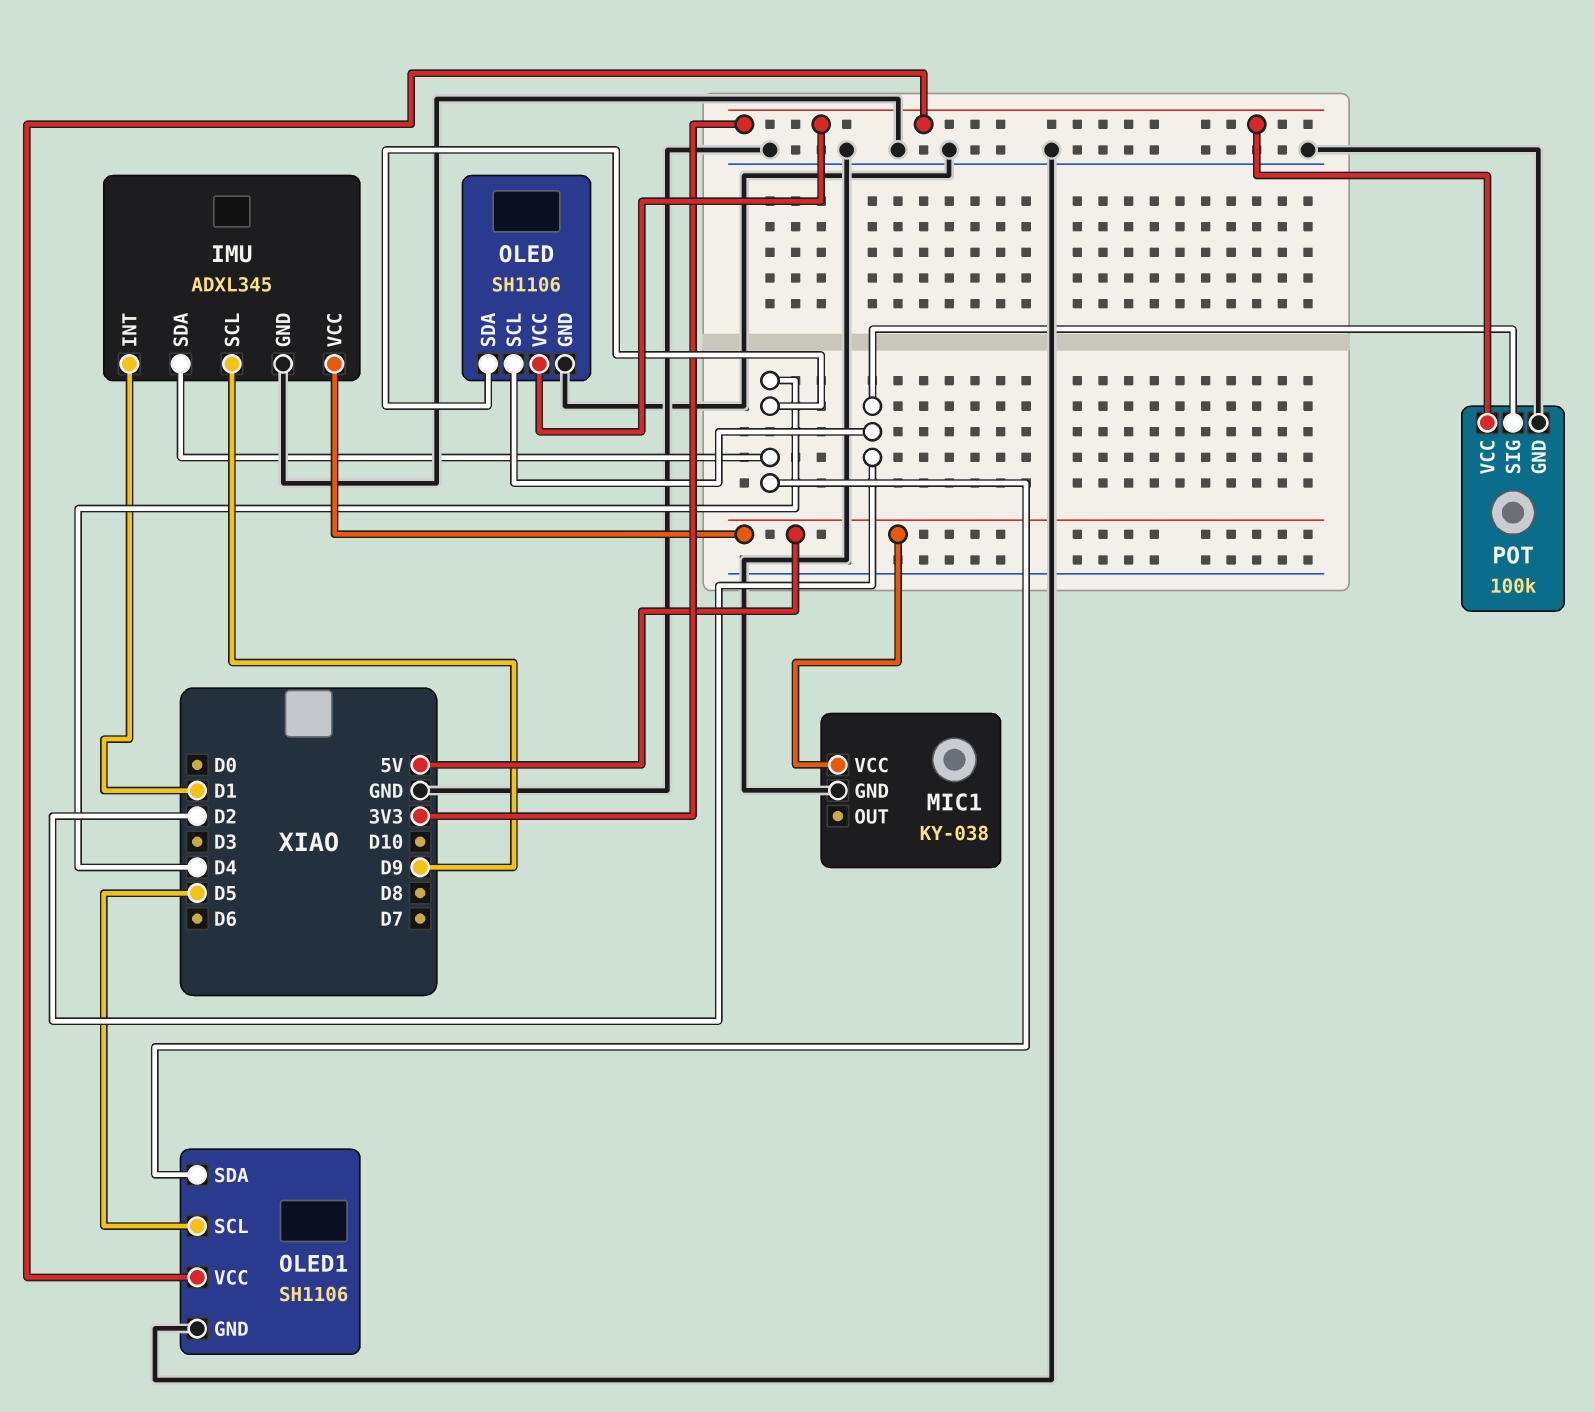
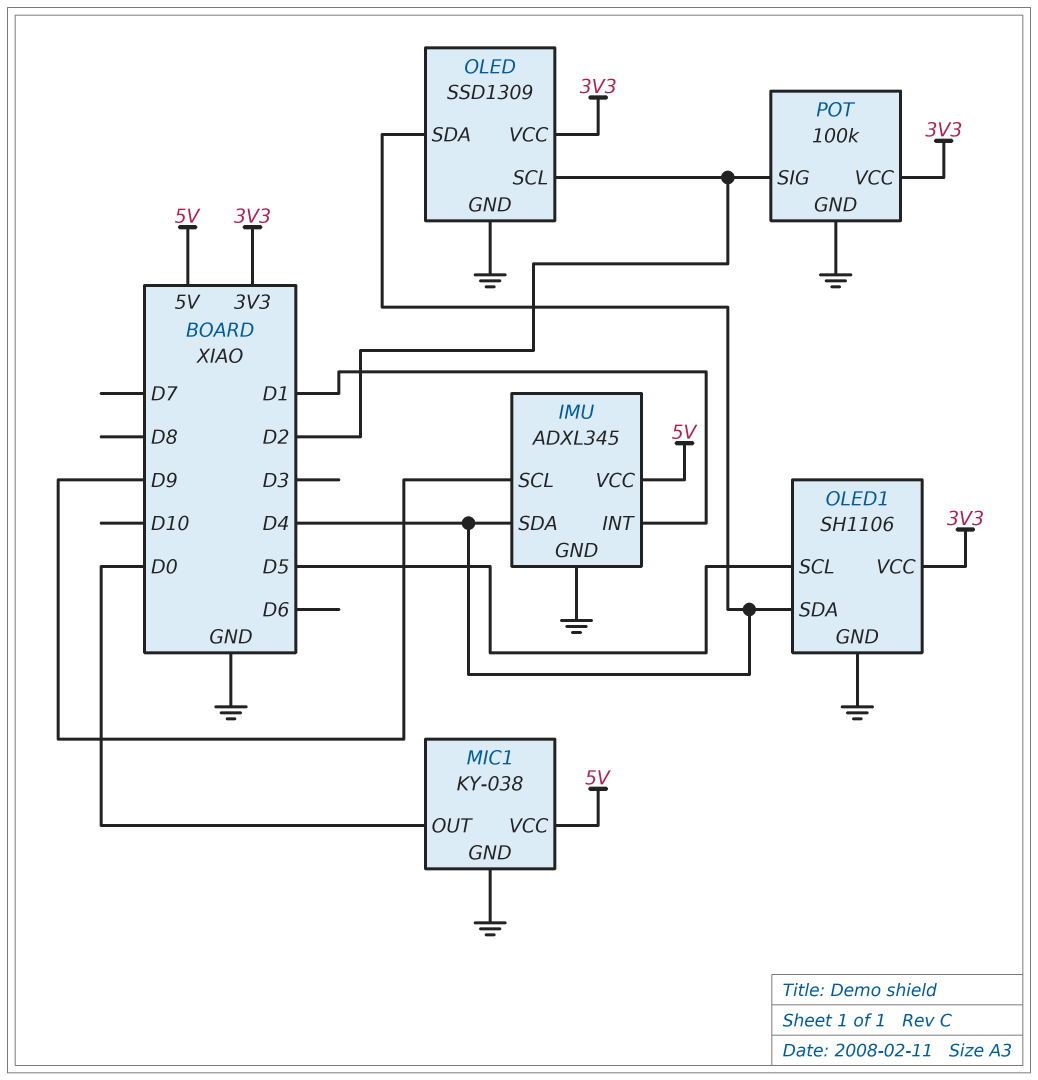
MIC1 pin OUT: none -> D0
OLED: SH1106 -> SSD1309

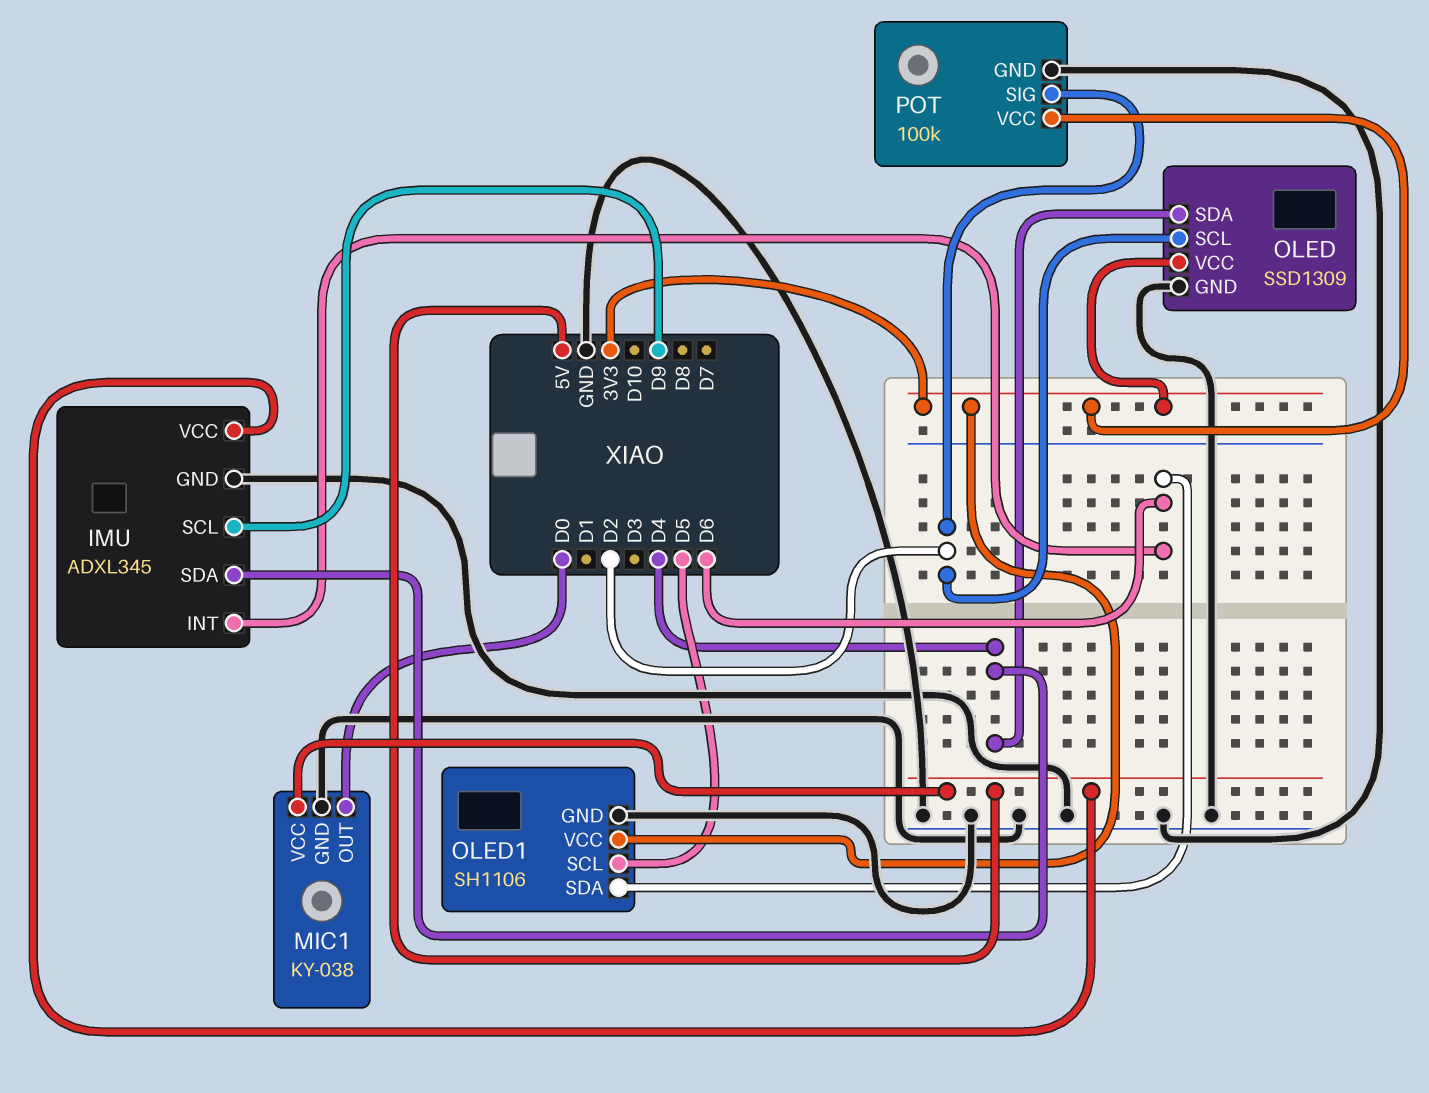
IMU pin INT: D1 -> D6
OLED1 pin SDA: D4 -> D6

